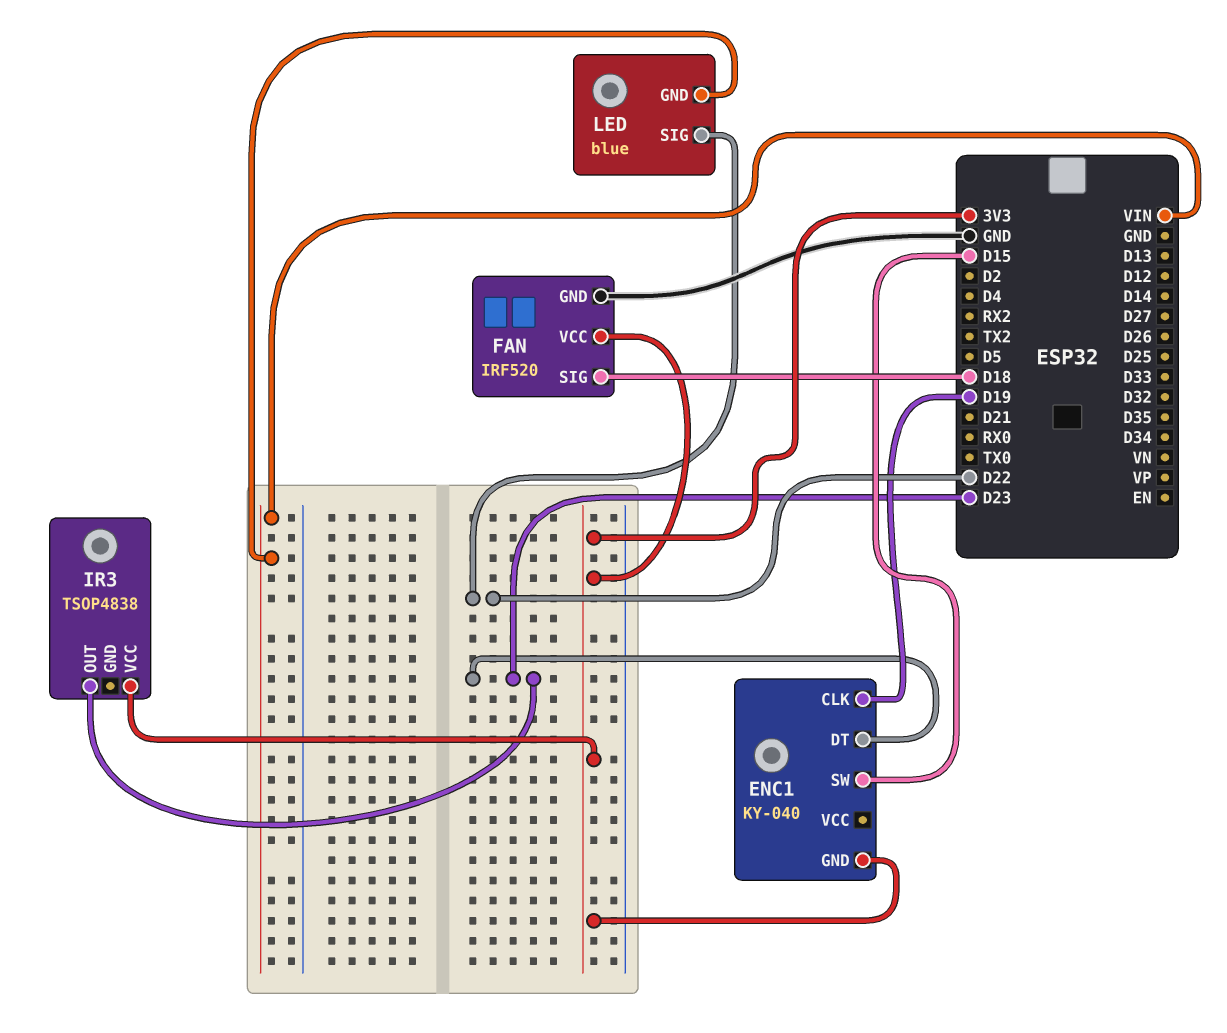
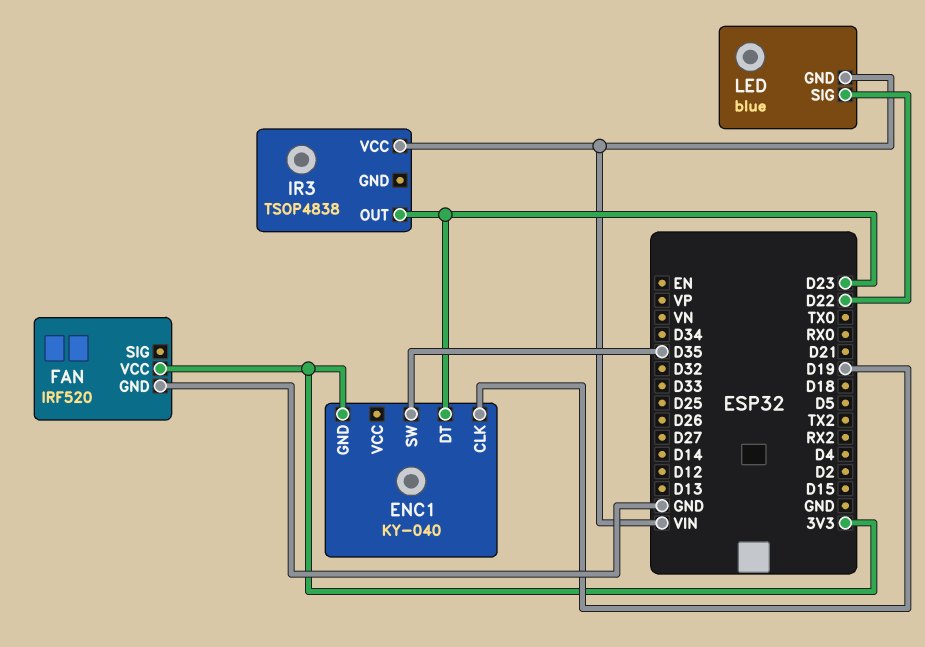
ENC1 pin SW: D15 -> D35
FAN pin SIG: D18 -> none
IR3 pin VCC: 3V3 -> VIN

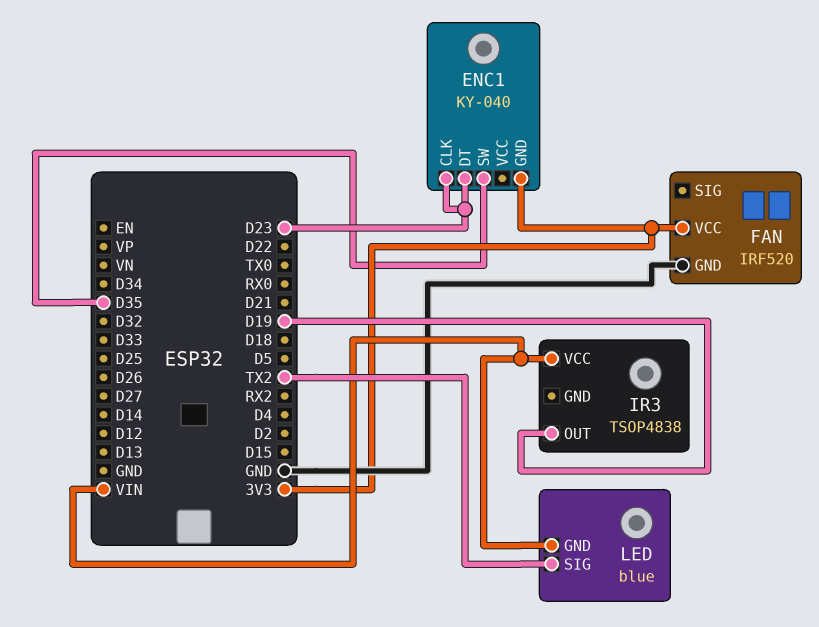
ENC1 pin CLK: D19 -> D23
IR3 pin OUT: D23 -> D19
LED pin SIG: D22 -> TX2

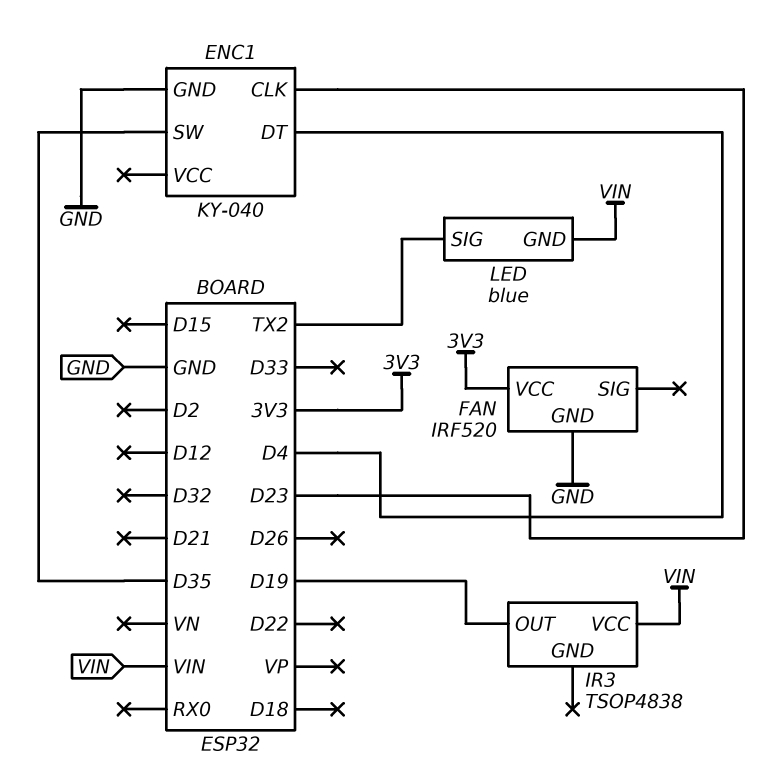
ENC1 pin DT: D23 -> D4
ENC1 pin GND: 3V3 -> GND

